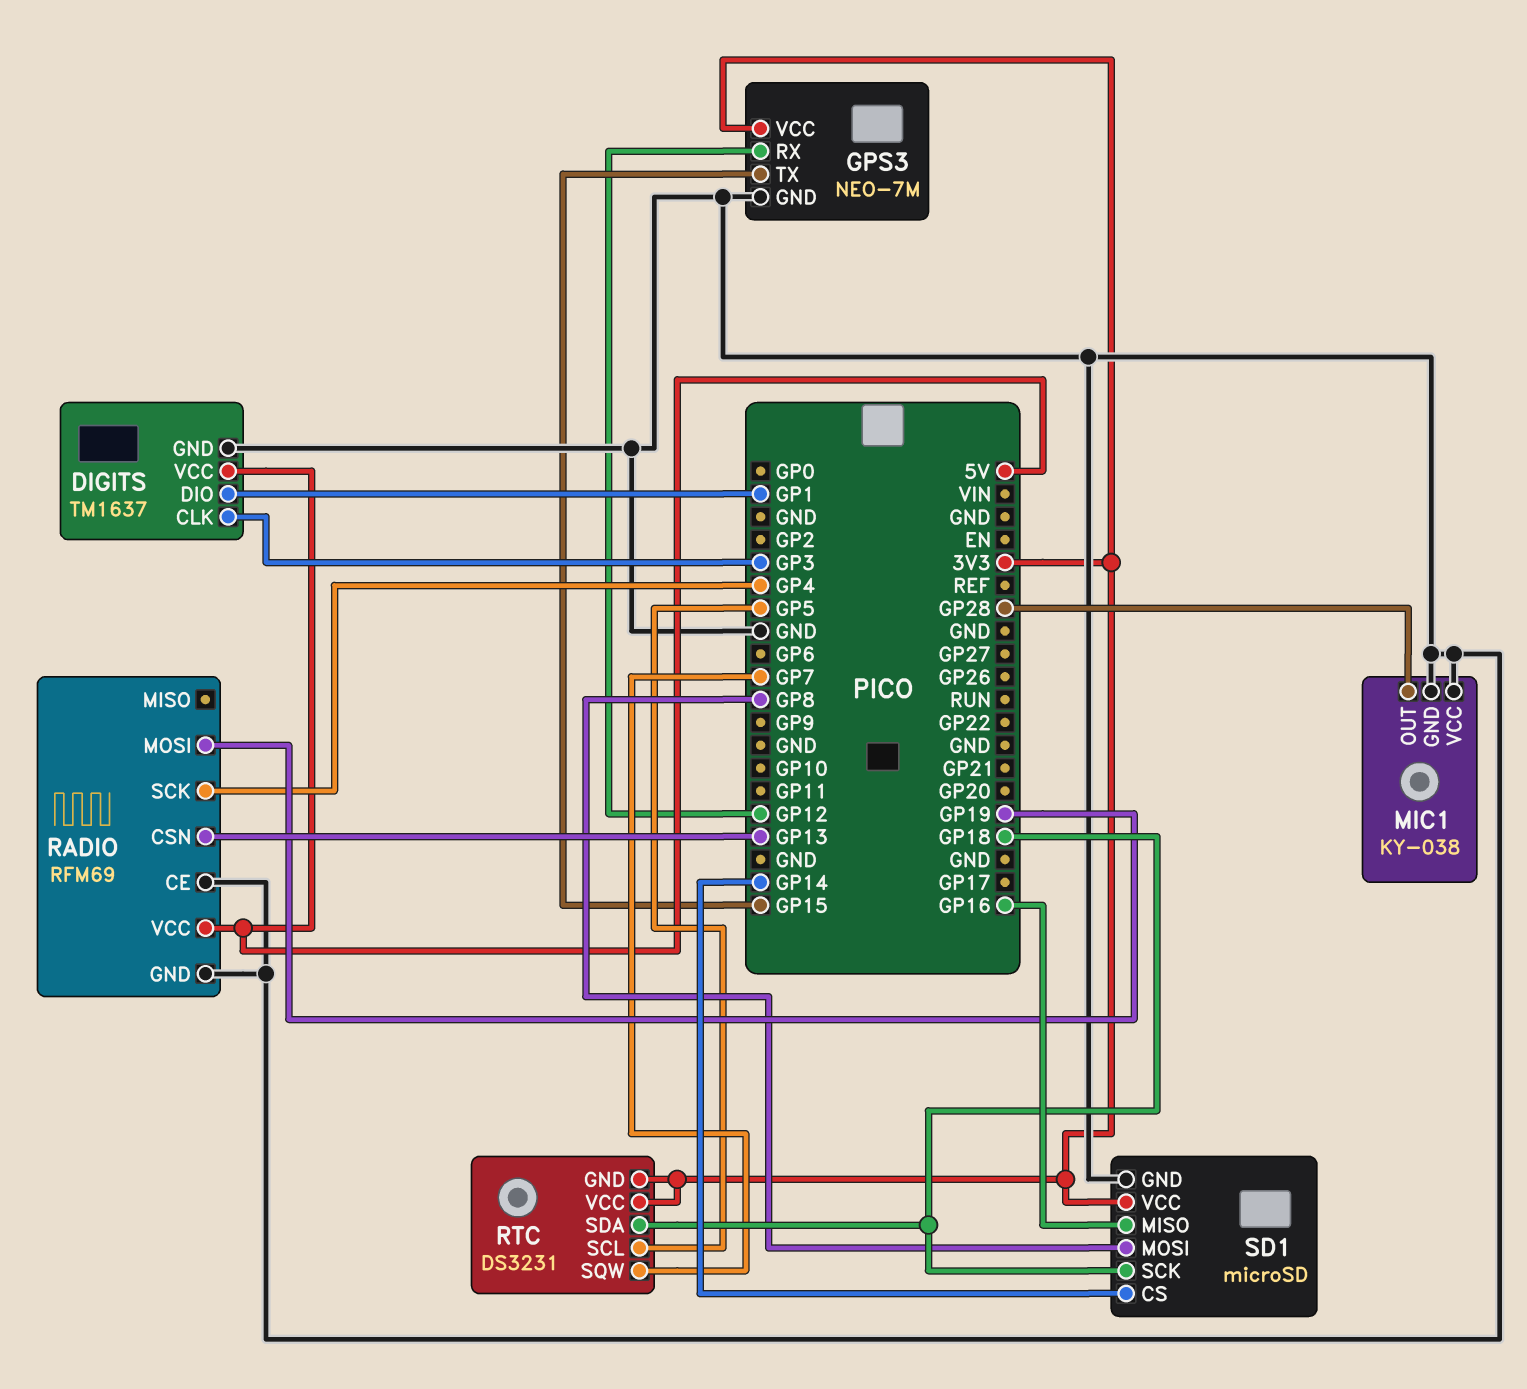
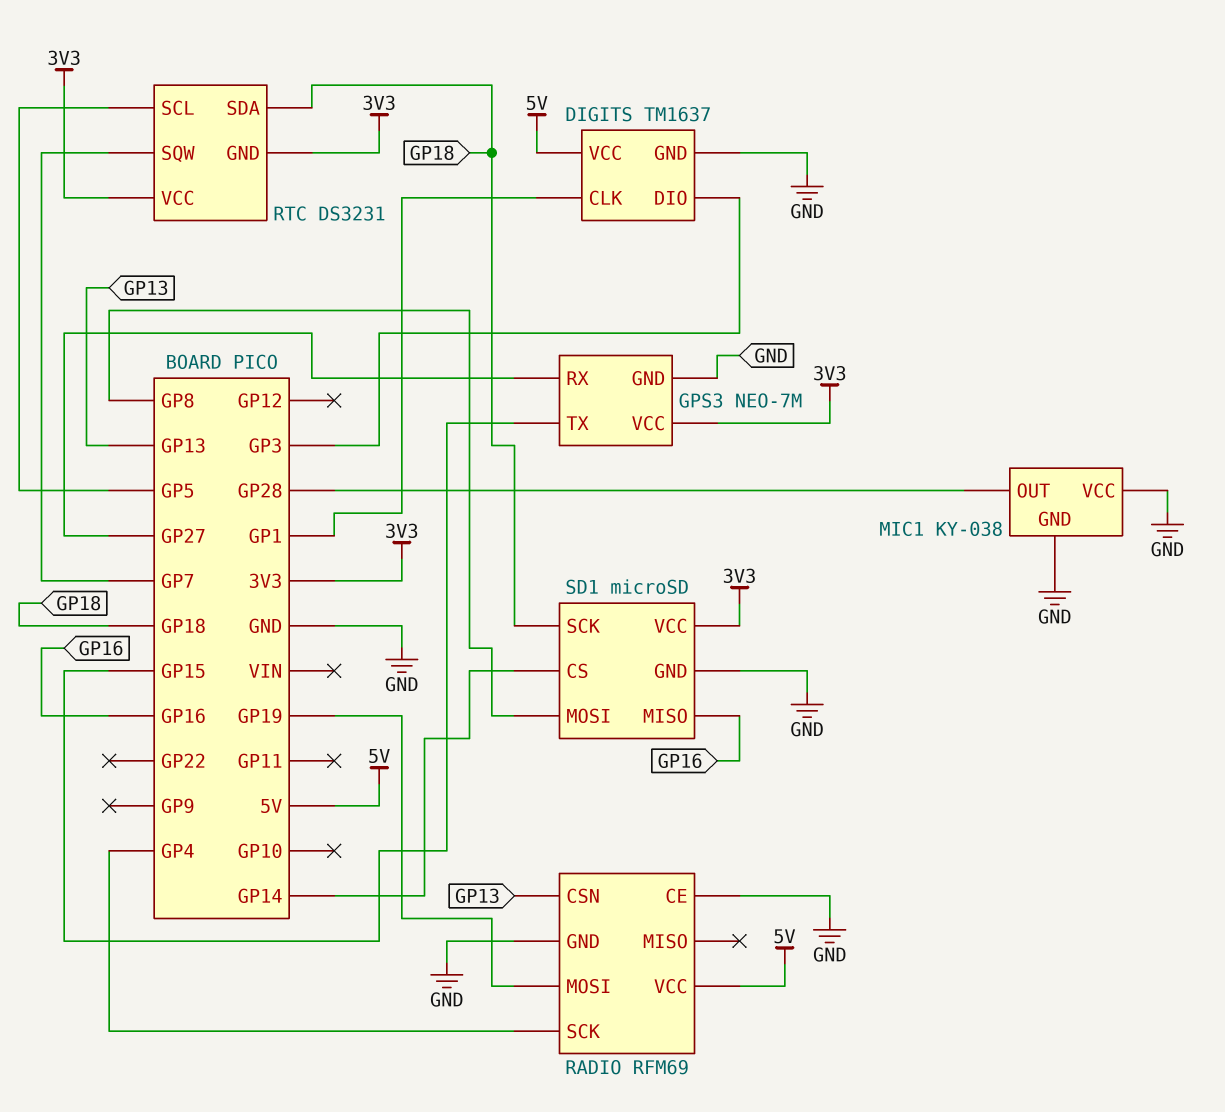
DIGITS pin CLK: GP3 -> GP1
DIGITS pin DIO: GP1 -> GP3
GPS3 pin RX: GP12 -> GP27

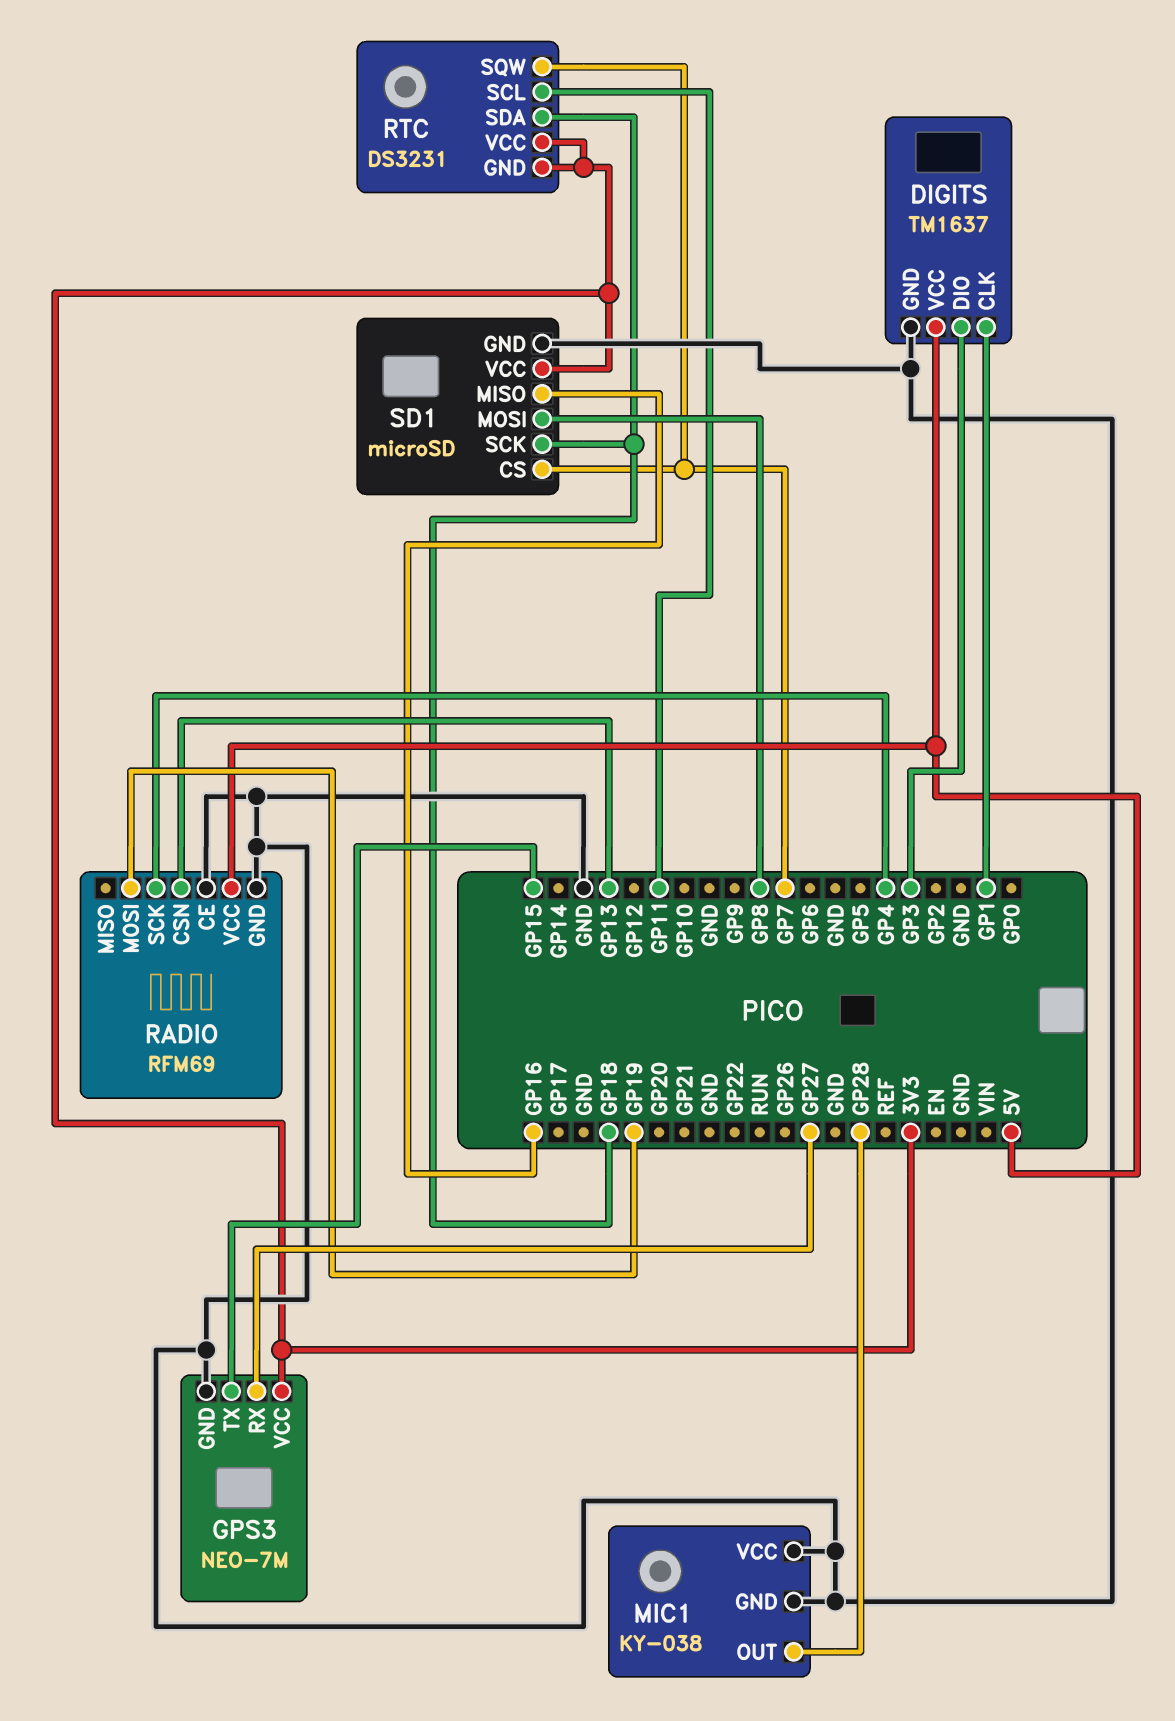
RTC pin SCL: GP5 -> GP11
SD1 pin CS: GP14 -> GP7

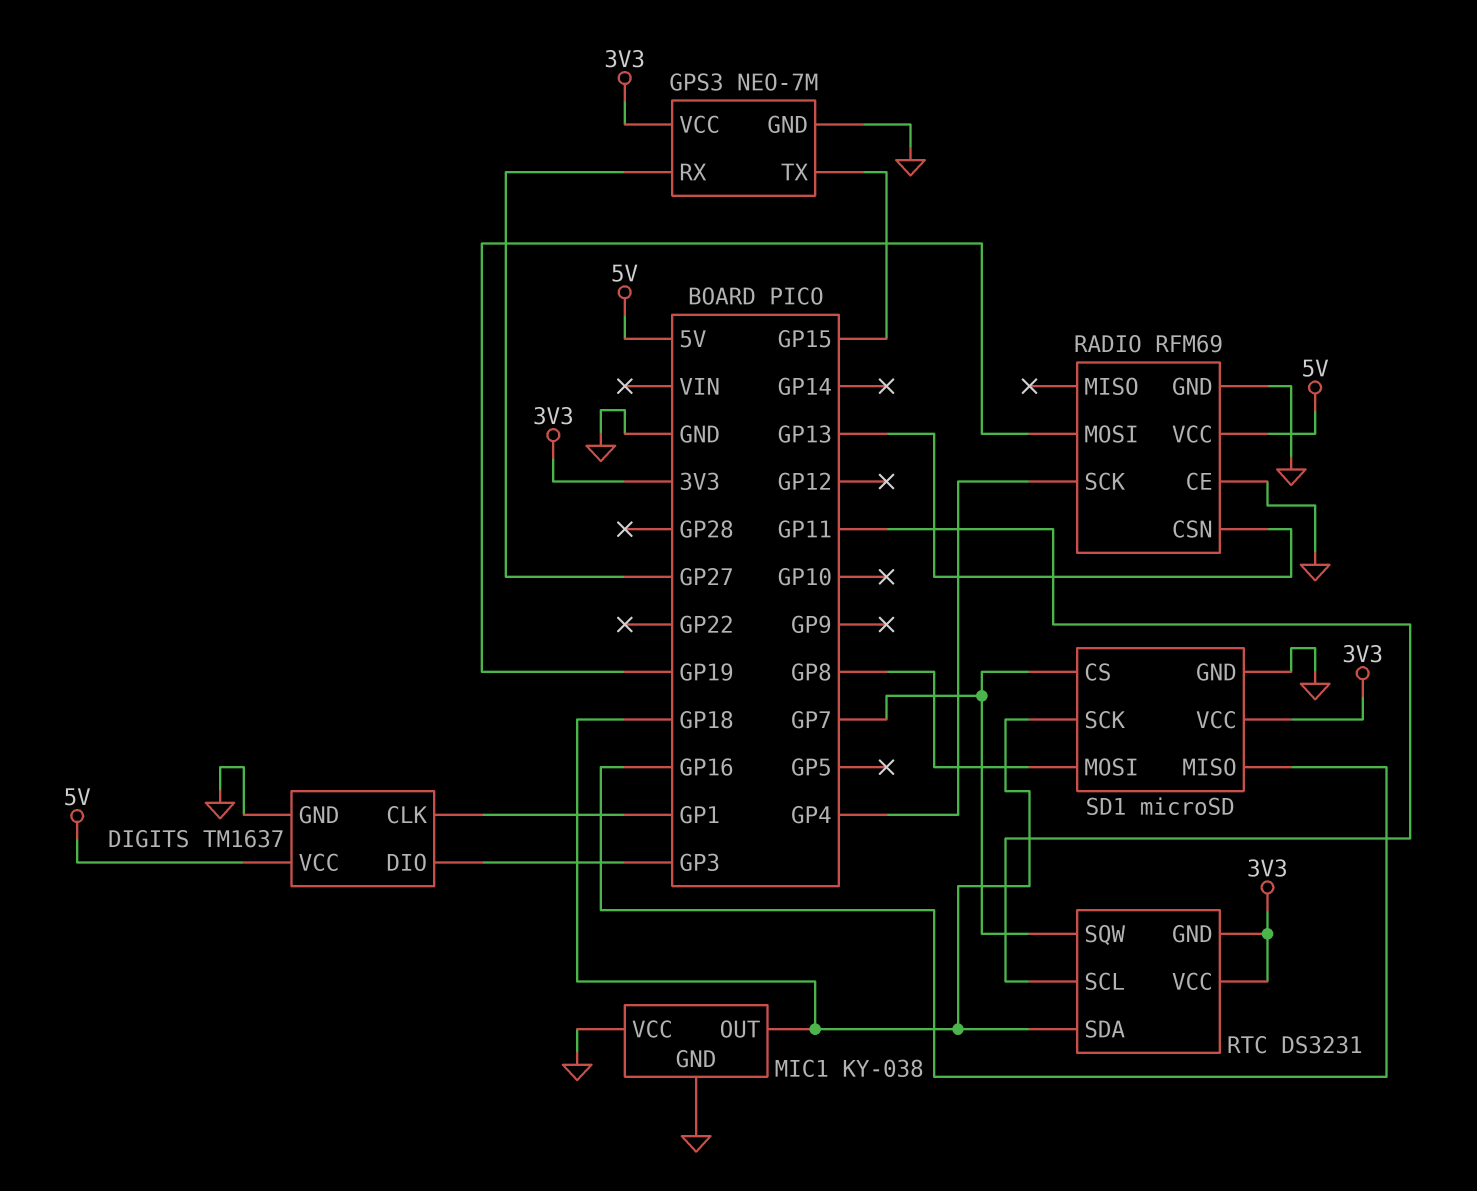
MIC1 pin OUT: GP28 -> GP18

